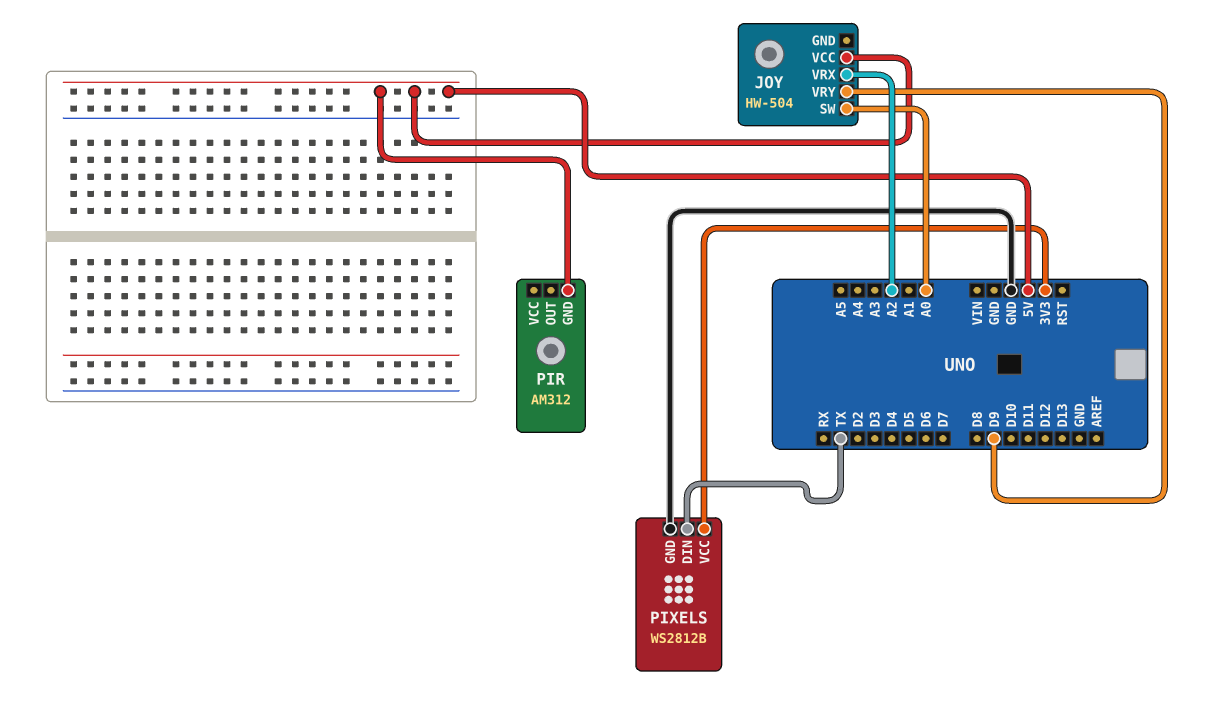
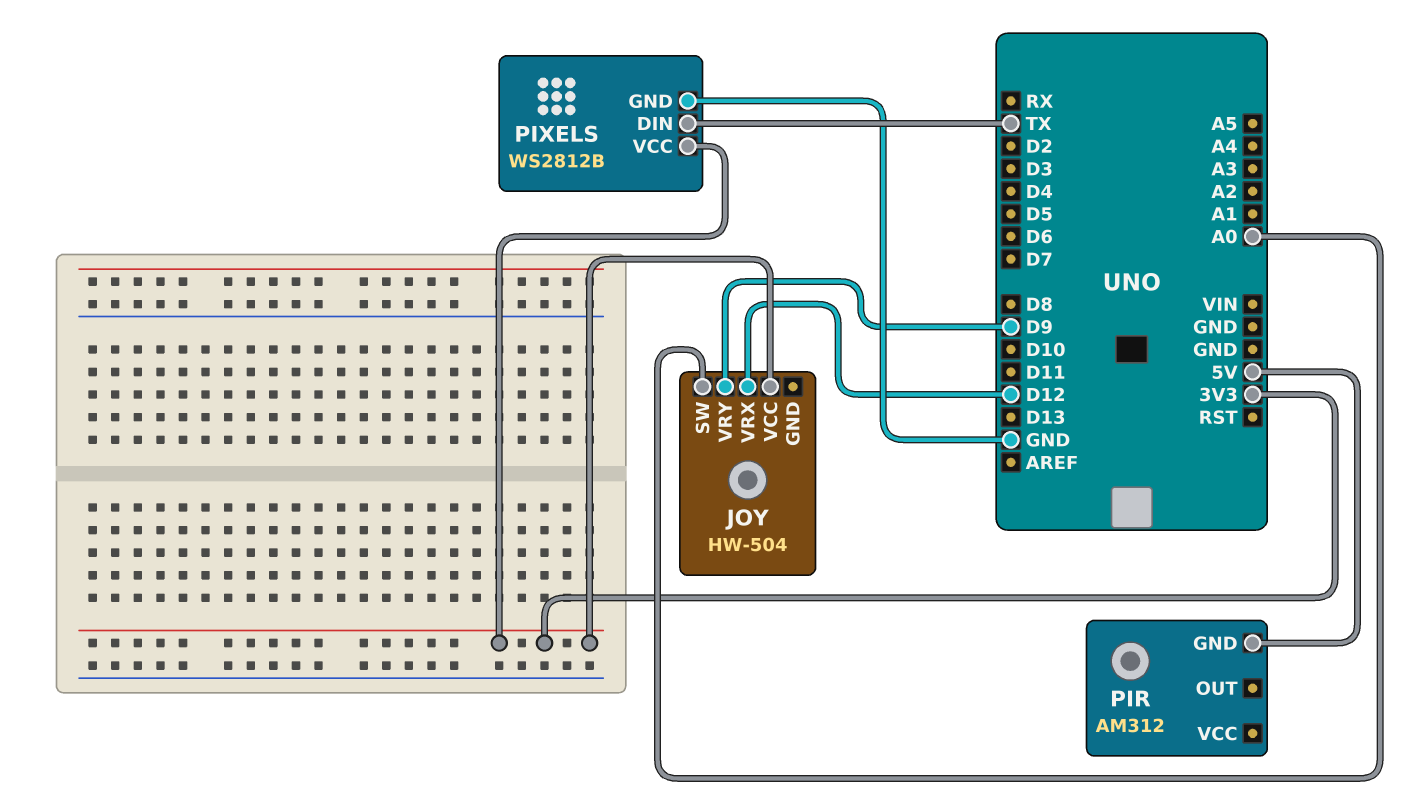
JOY pin VCC: 5V -> 3V3
JOY pin VRX: A2 -> D12

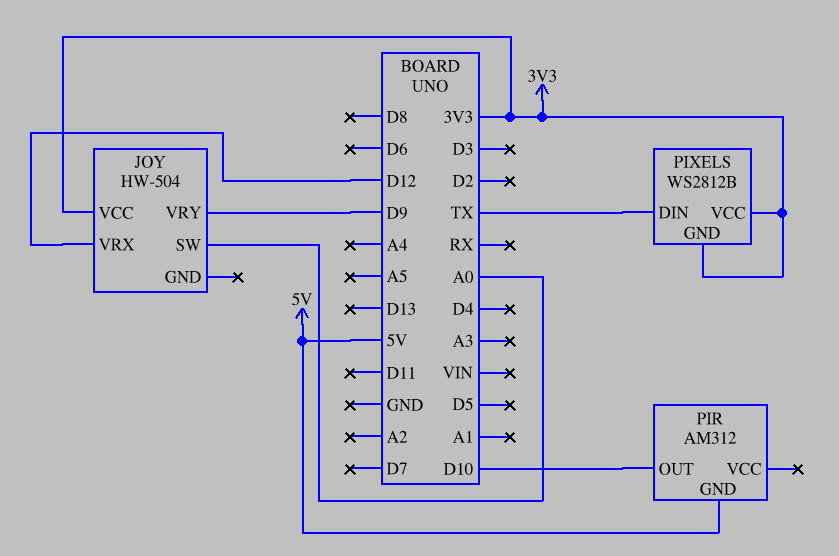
PIR pin OUT: none -> D10
PIXELS pin GND: GND -> 3V3

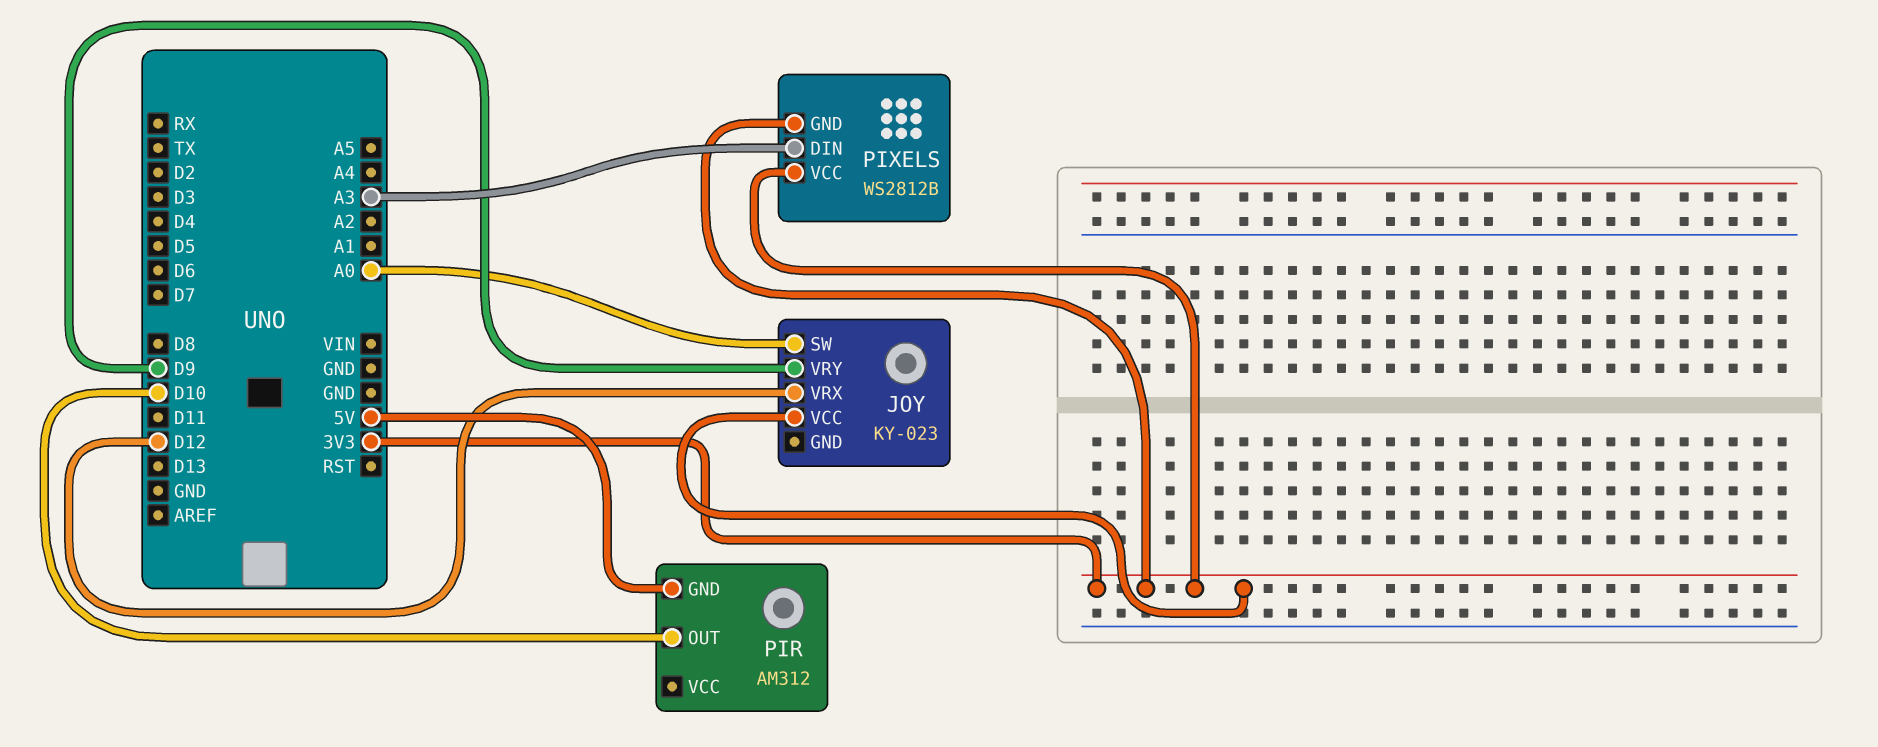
JOY: HW-504 -> KY-023
PIXELS pin DIN: TX -> A3

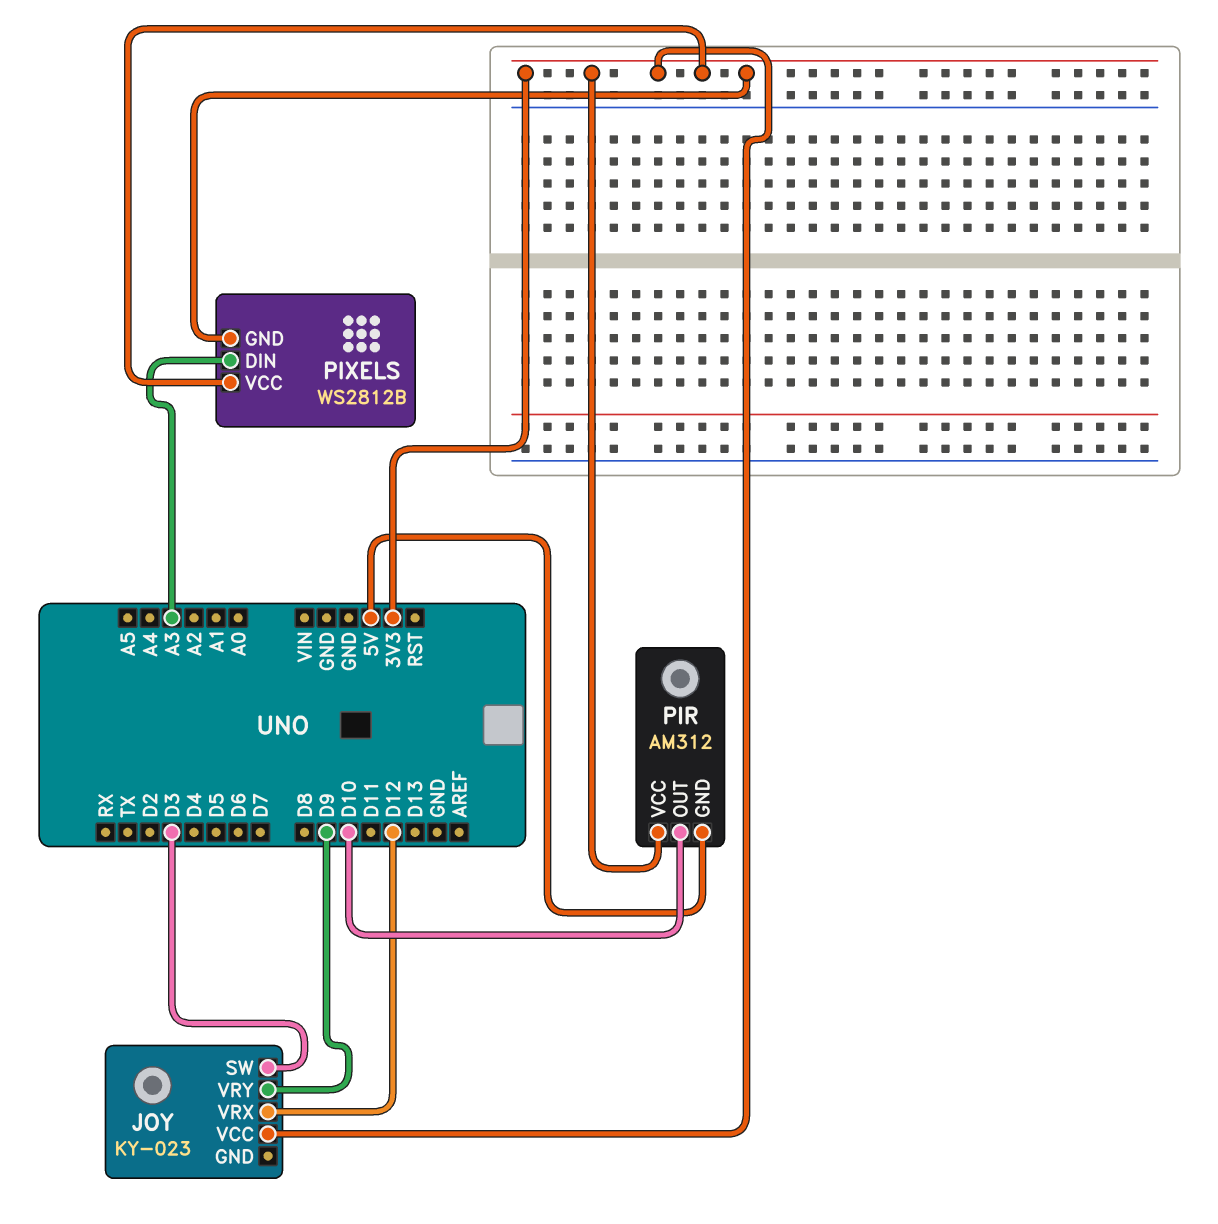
JOY pin SW: A0 -> D3
PIR pin VCC: none -> 3V3

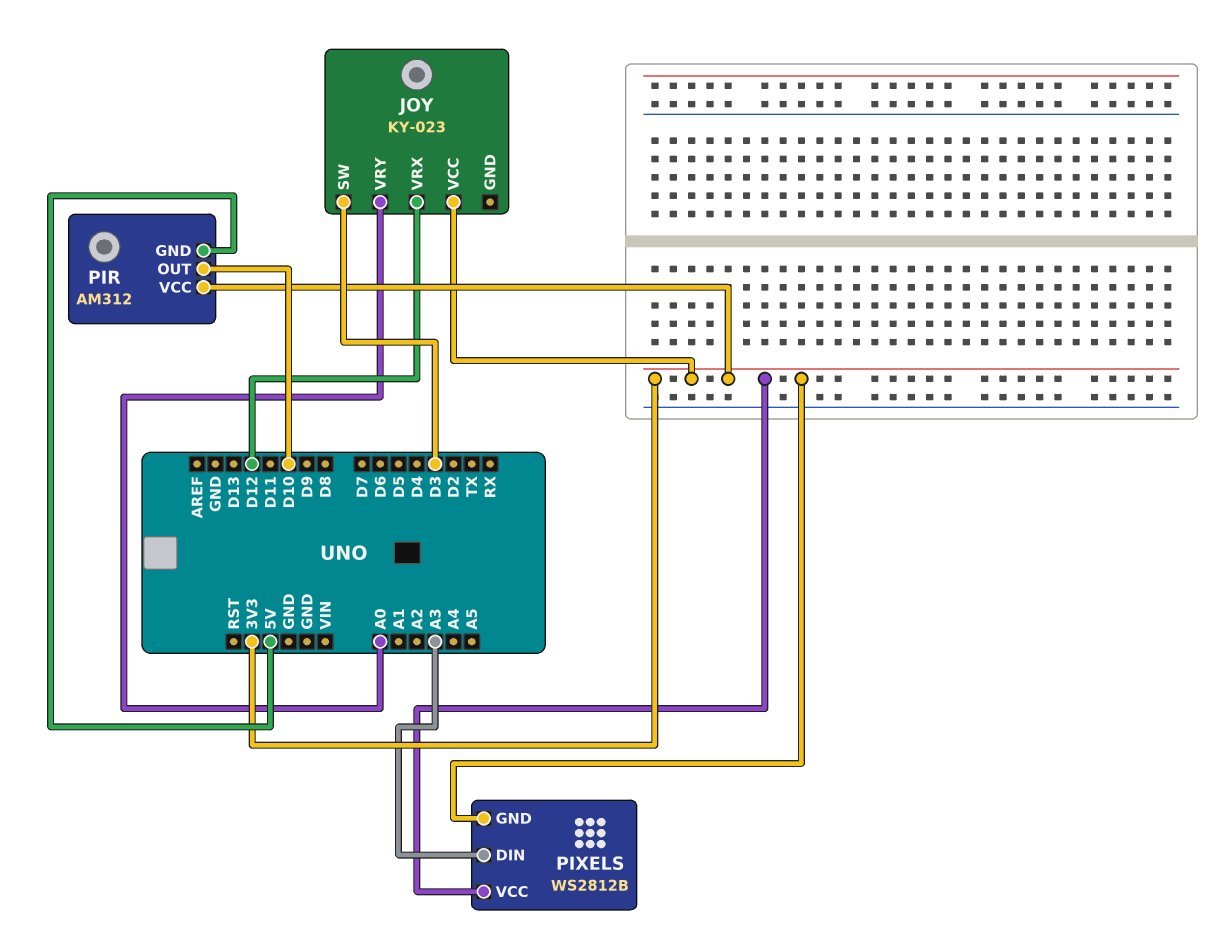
JOY pin VRY: D9 -> A0

